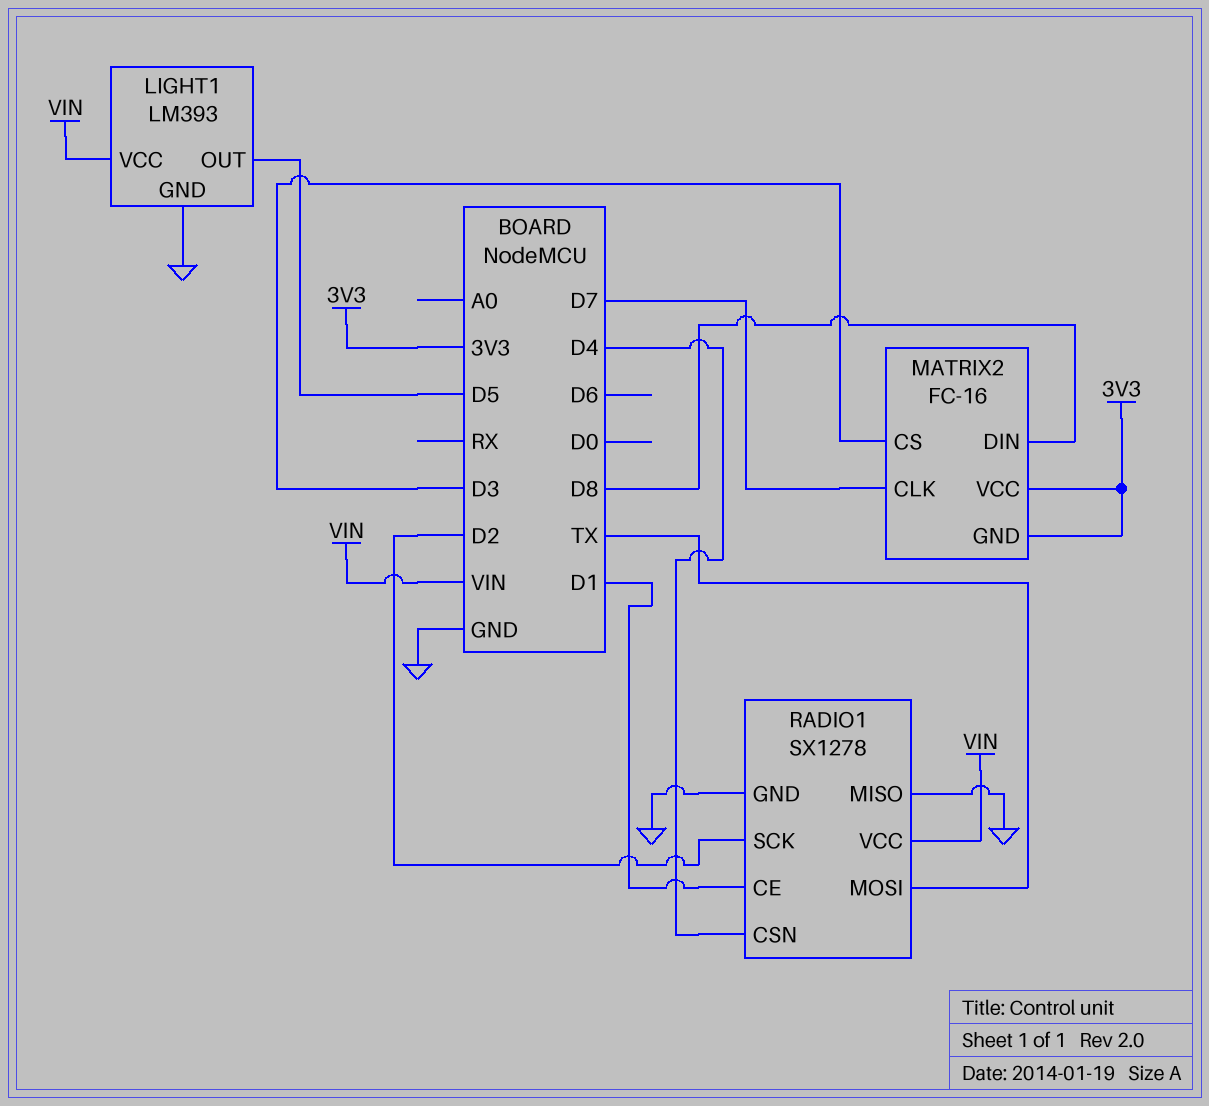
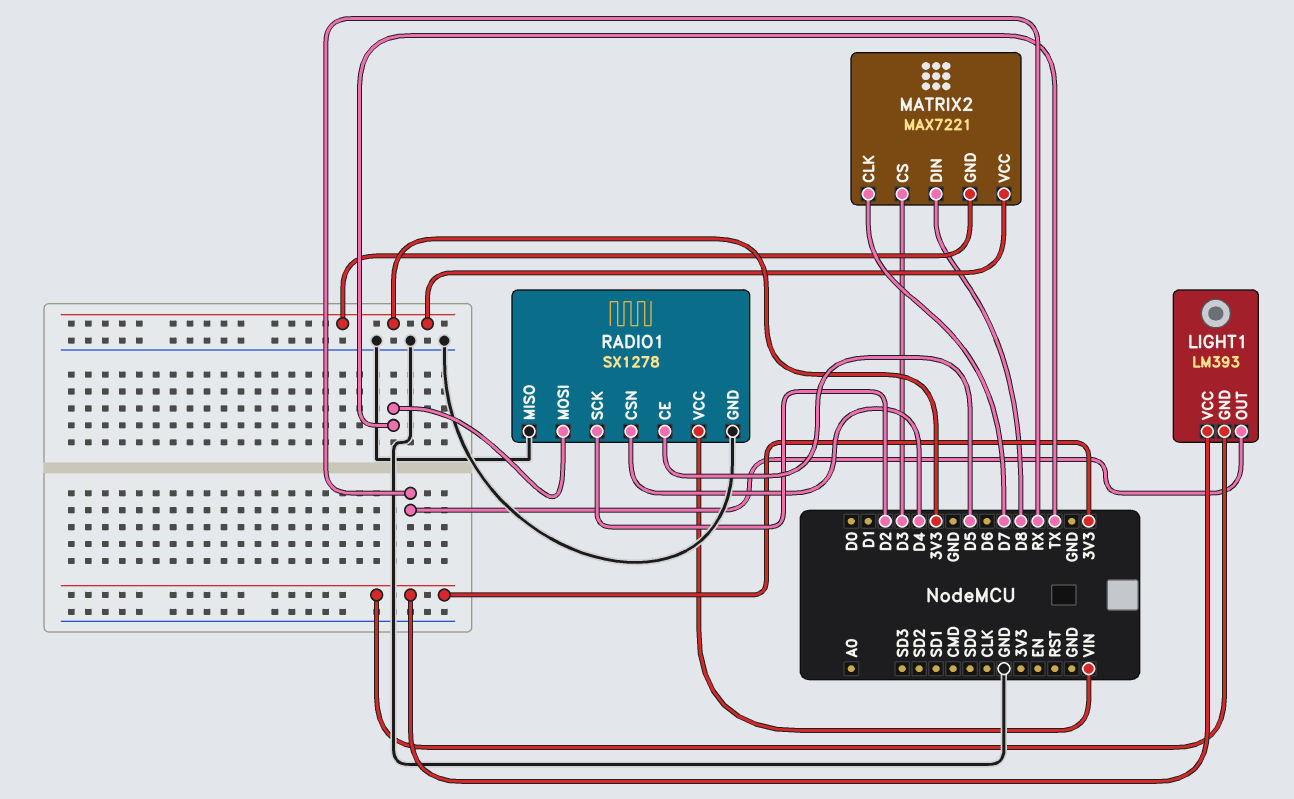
LIGHT1 pin GND: GND -> 3V3
LIGHT1 pin OUT: D5 -> RX
LIGHT1 pin VCC: VIN -> 3V3
MATRIX2: FC-16 -> MAX7221
RADIO1 pin CE: D1 -> D5

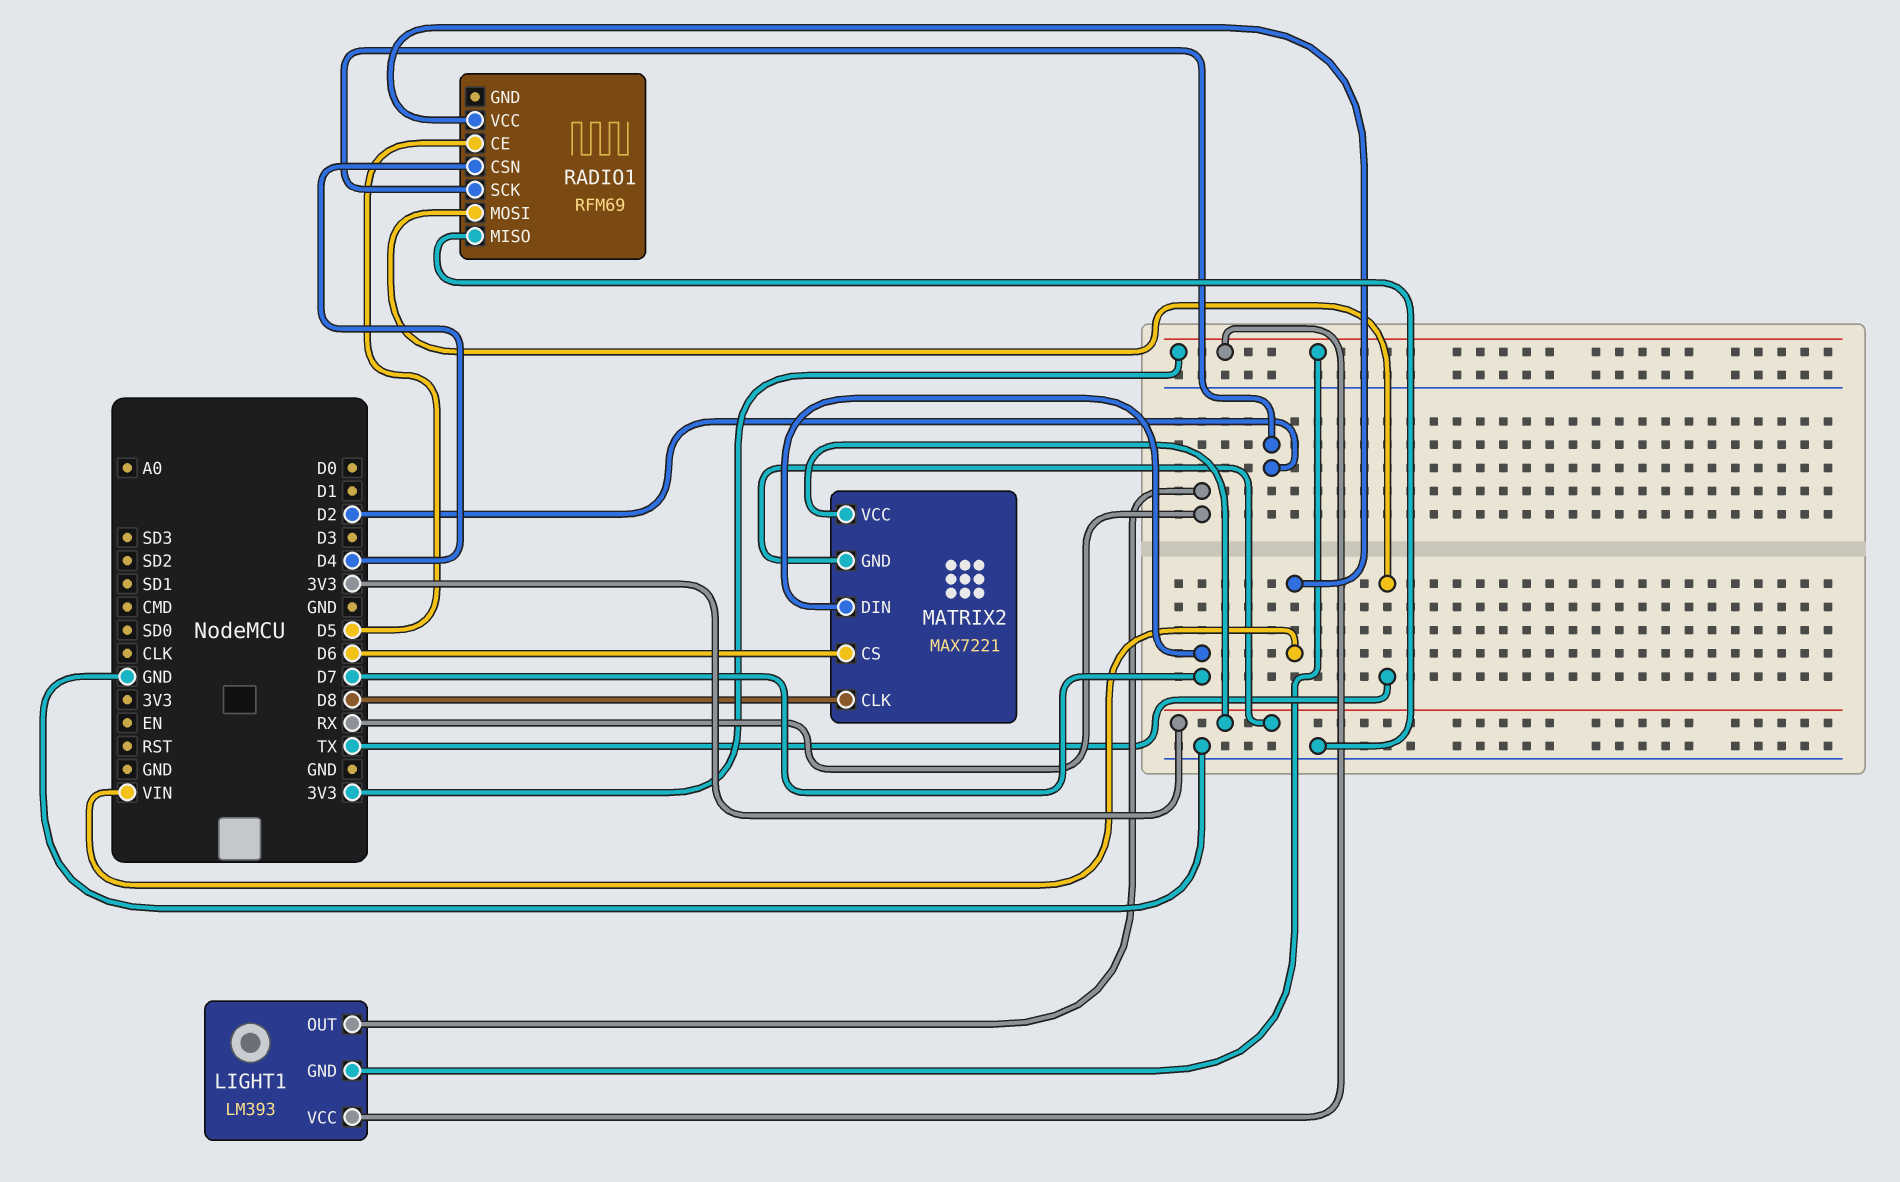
MATRIX2 pin CLK: D7 -> D8
MATRIX2 pin CS: D3 -> D6
MATRIX2 pin DIN: D8 -> D7
RADIO1: SX1278 -> RFM69
RADIO1 pin GND: GND -> none

